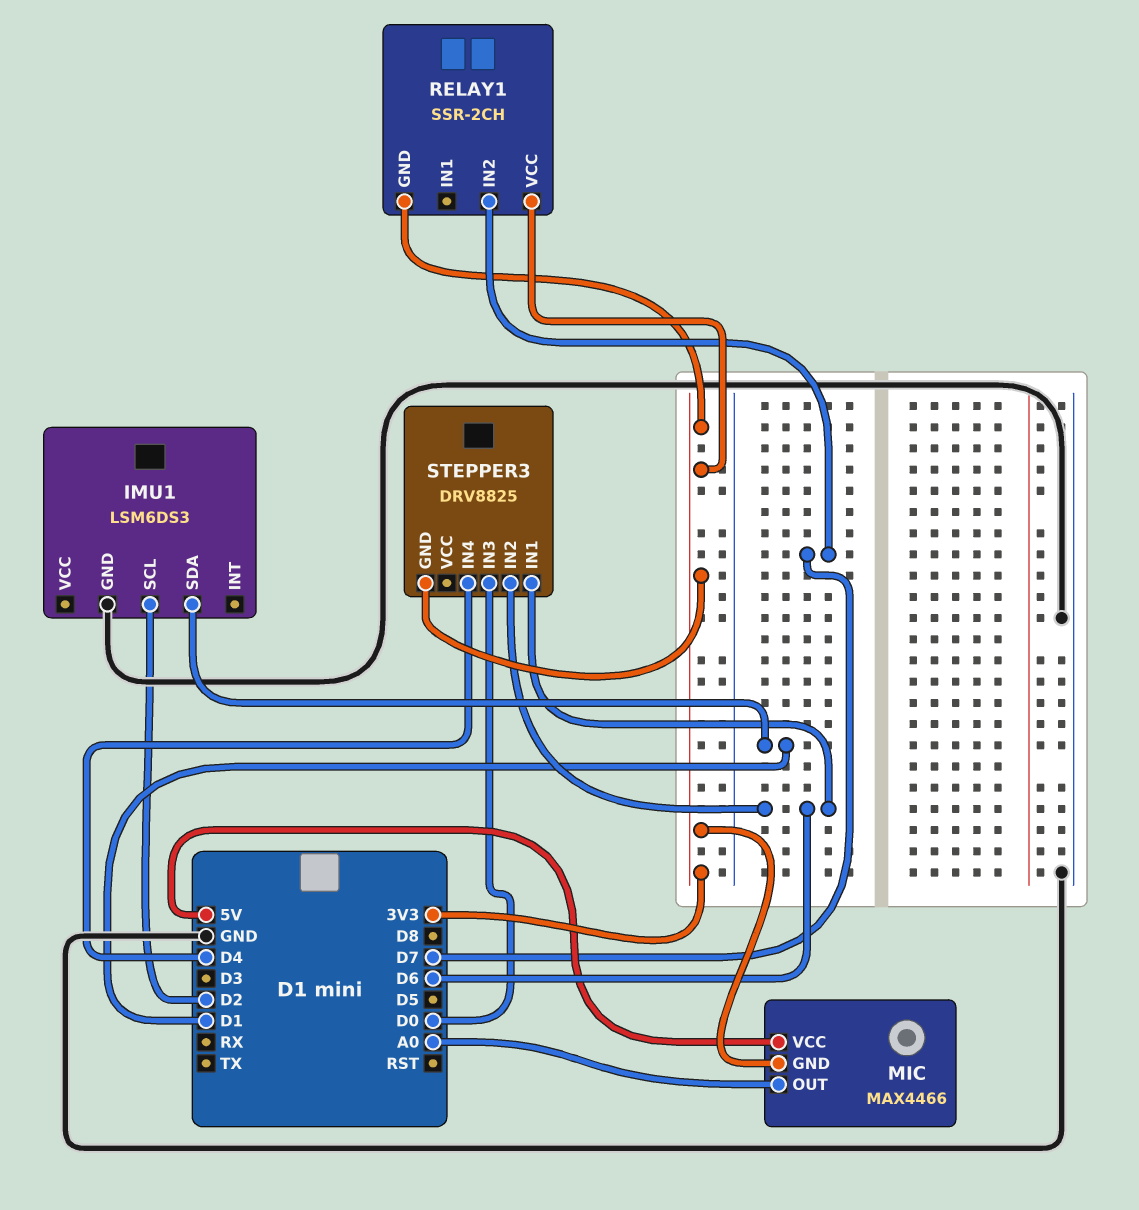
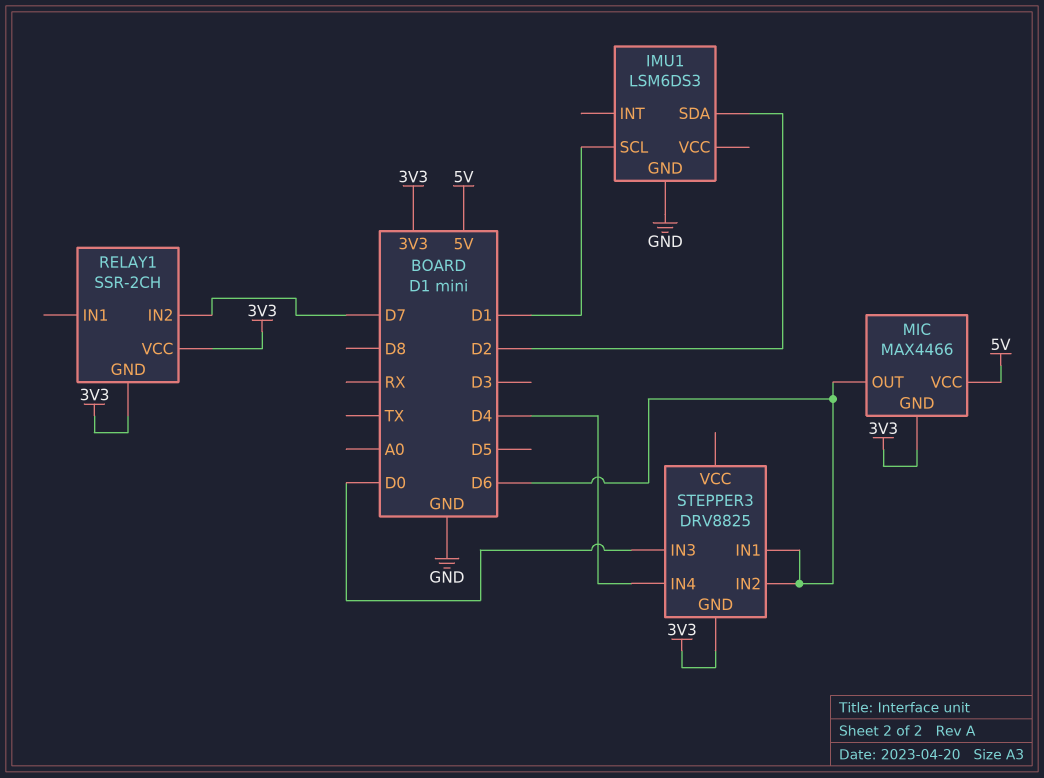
IMU1 pin SCL: D2 -> D1
IMU1 pin SDA: D1 -> D2
MIC pin OUT: A0 -> D6

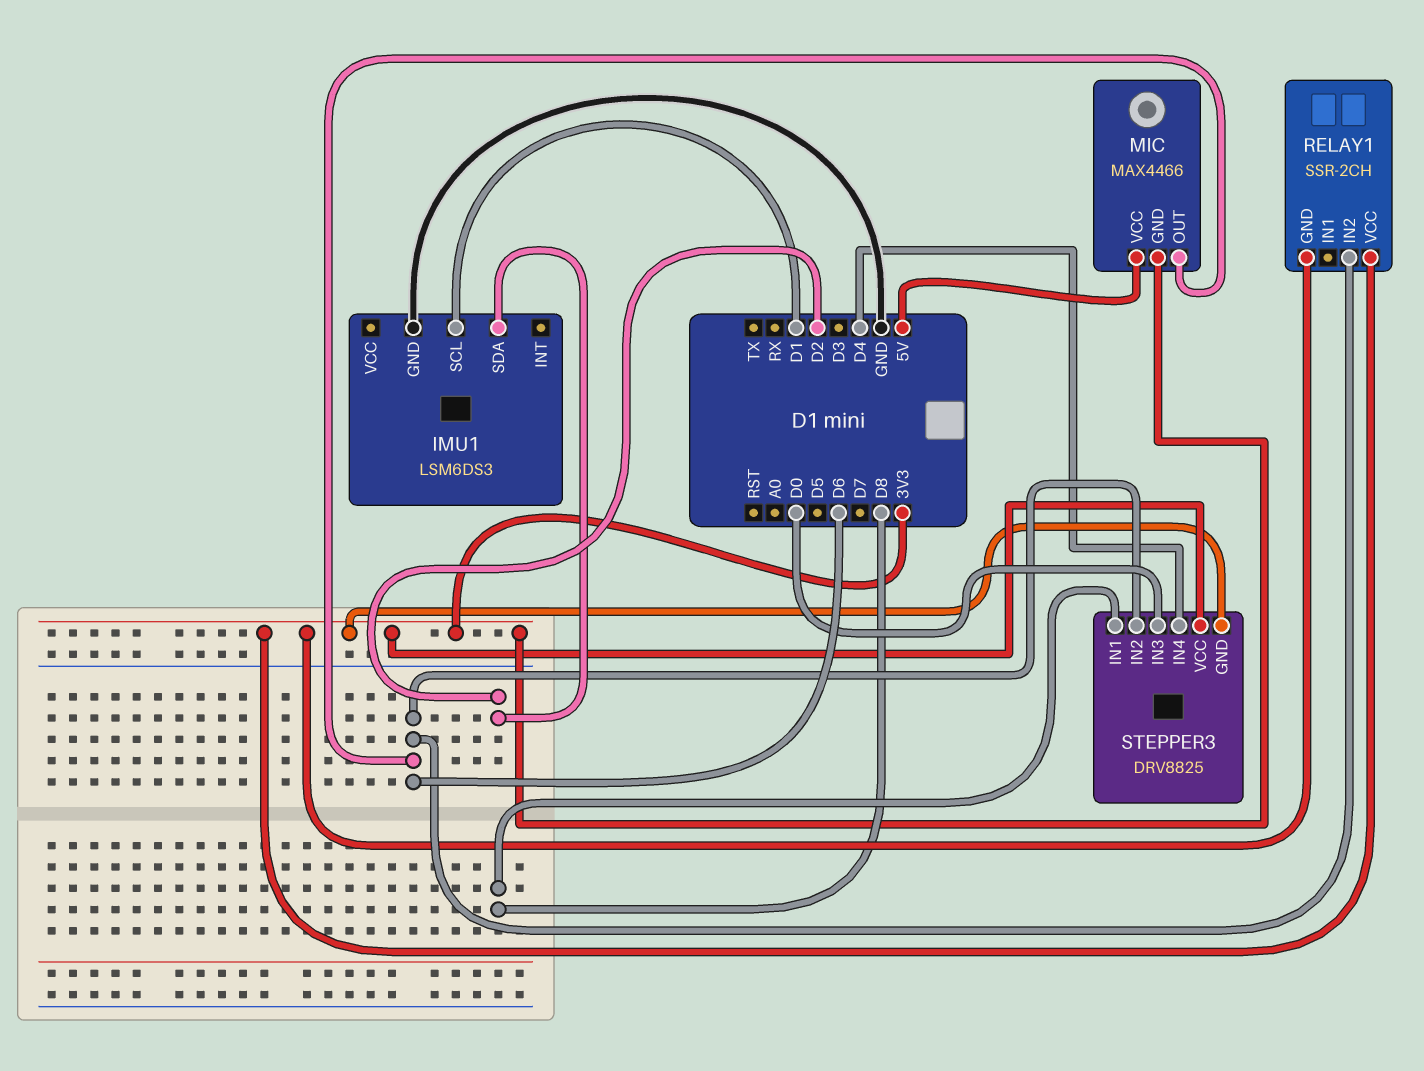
RELAY1 pin IN2: D7 -> D6
STEPPER3 pin IN1: D6 -> D8
STEPPER3 pin VCC: none -> 3V3

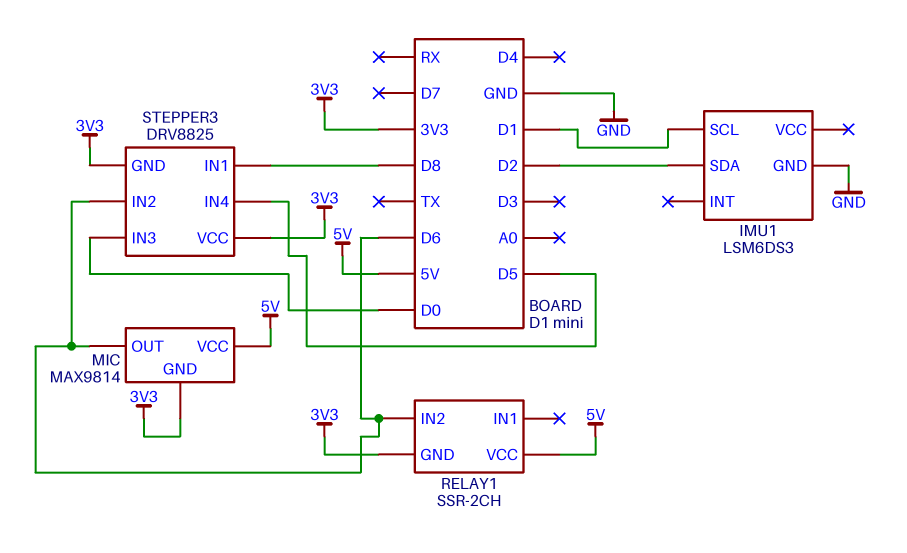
MIC: MAX4466 -> MAX9814
RELAY1 pin VCC: 3V3 -> 5V
STEPPER3 pin IN4: D4 -> D5

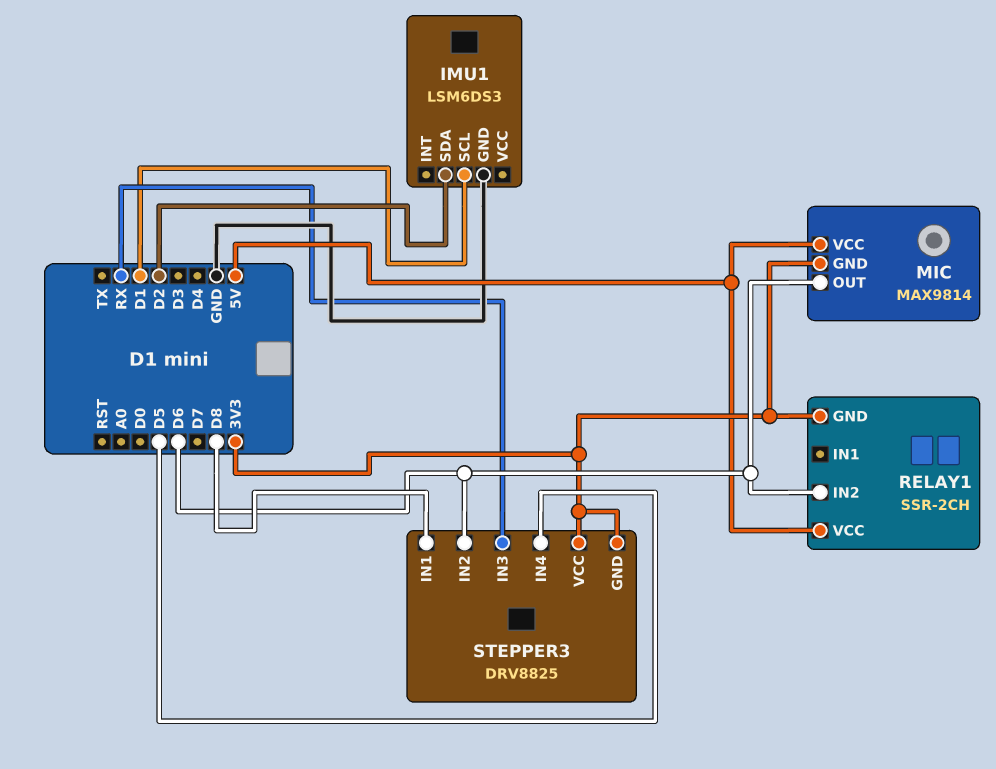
STEPPER3 pin IN3: D0 -> RX

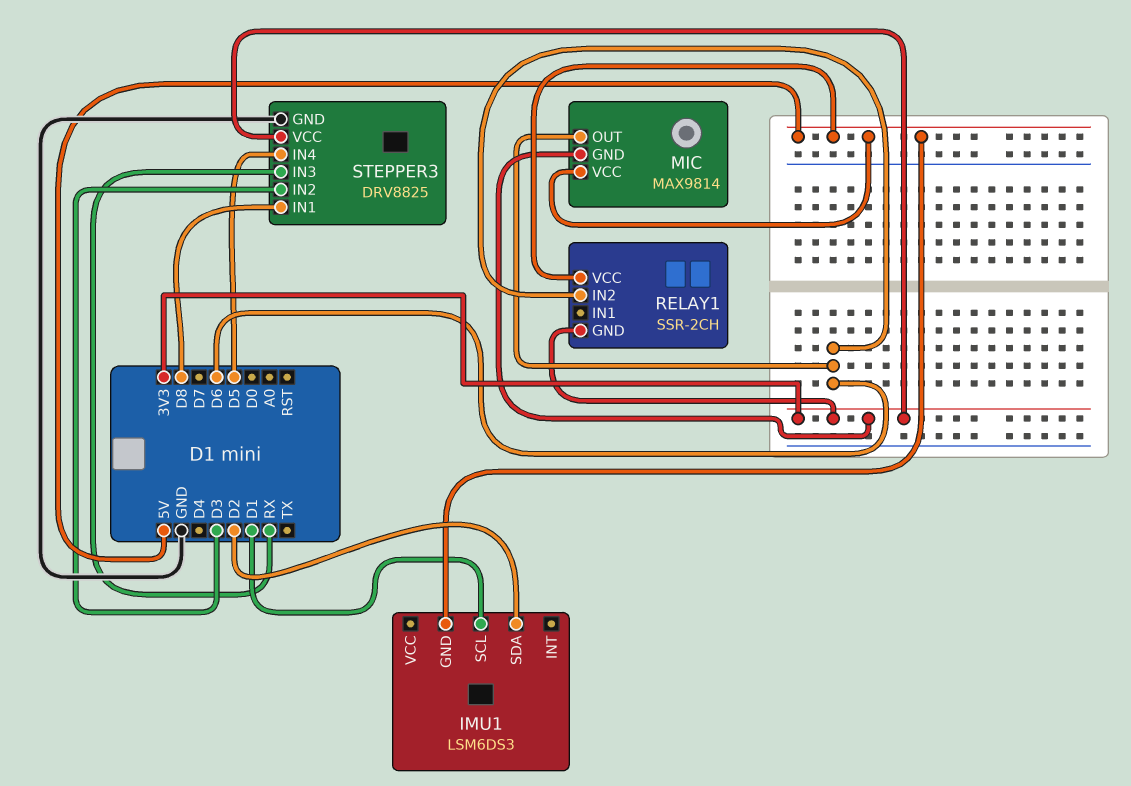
IMU1 pin GND: GND -> 5V
STEPPER3 pin GND: 3V3 -> GND
STEPPER3 pin IN2: D6 -> D3

